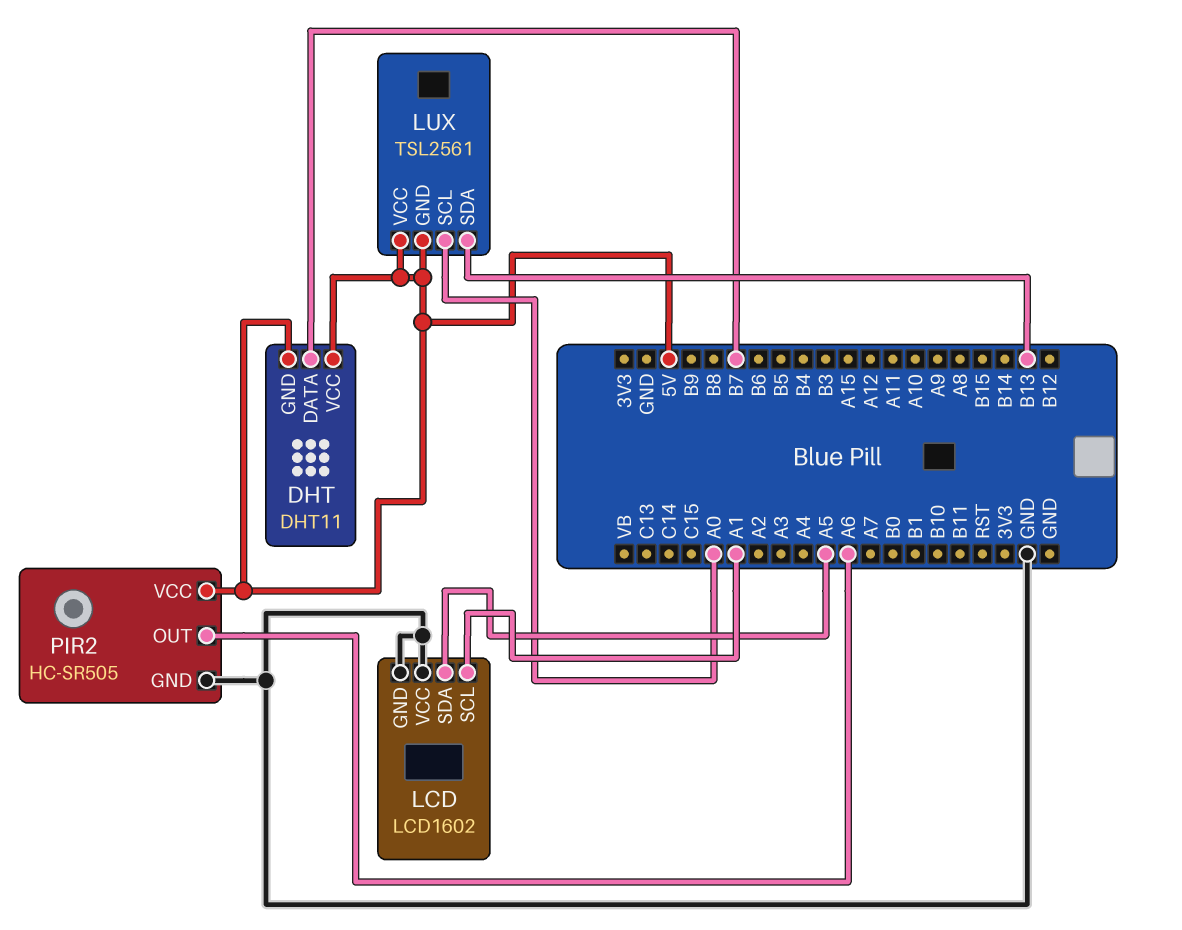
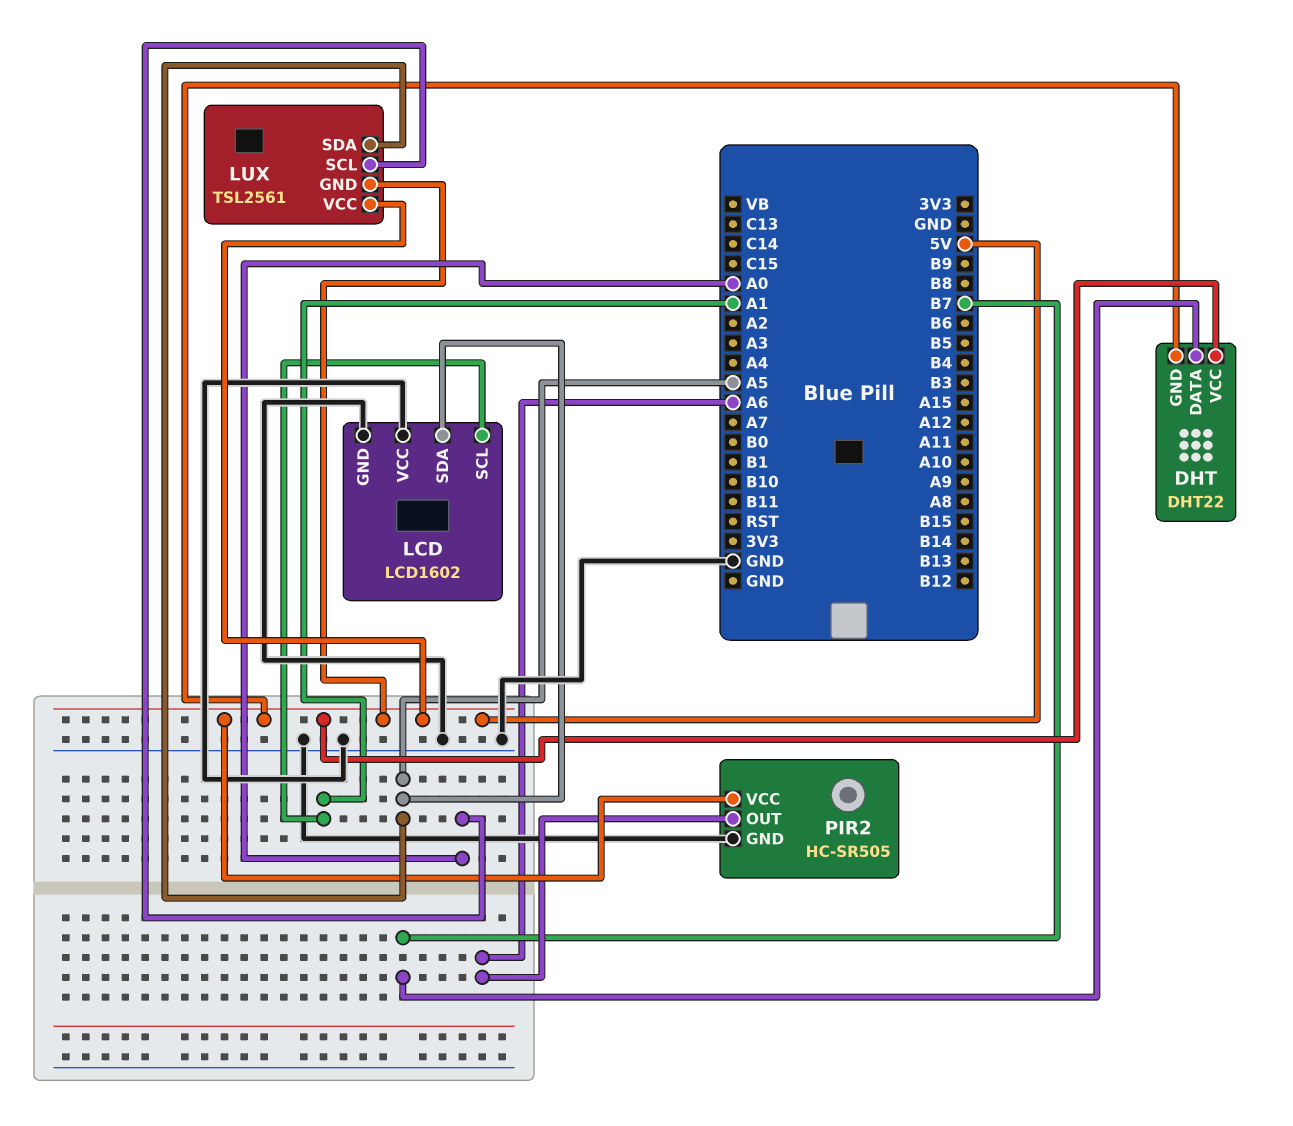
DHT: DHT11 -> DHT22
LUX pin SDA: B13 -> A5

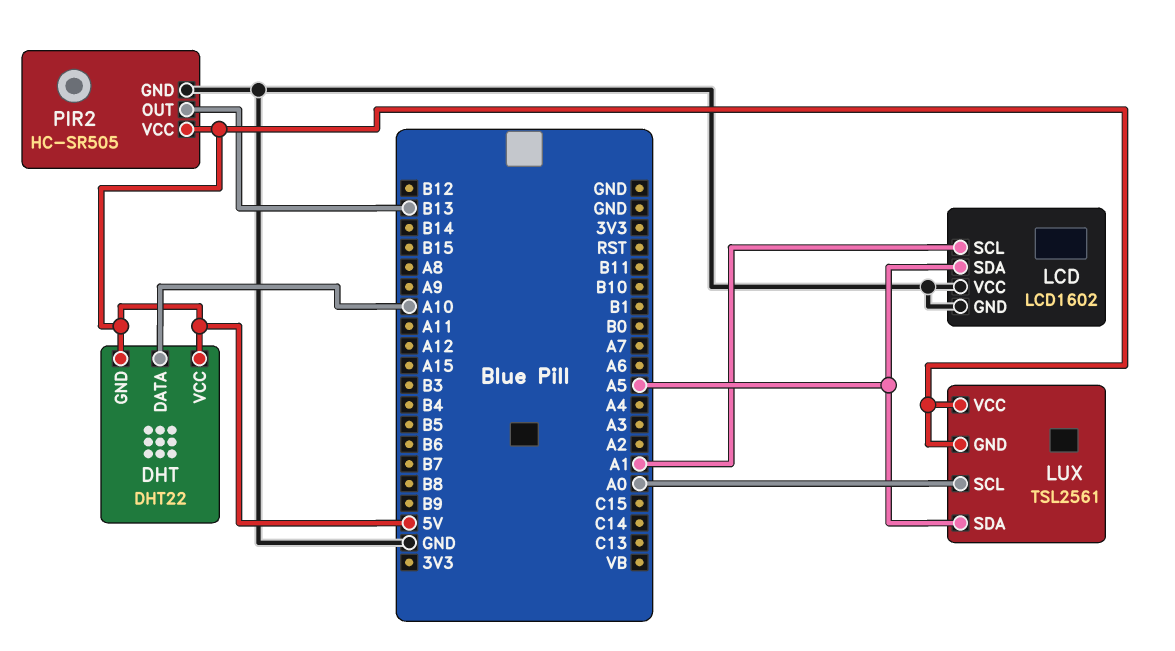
DHT pin DATA: B7 -> A10
PIR2 pin OUT: A6 -> B13

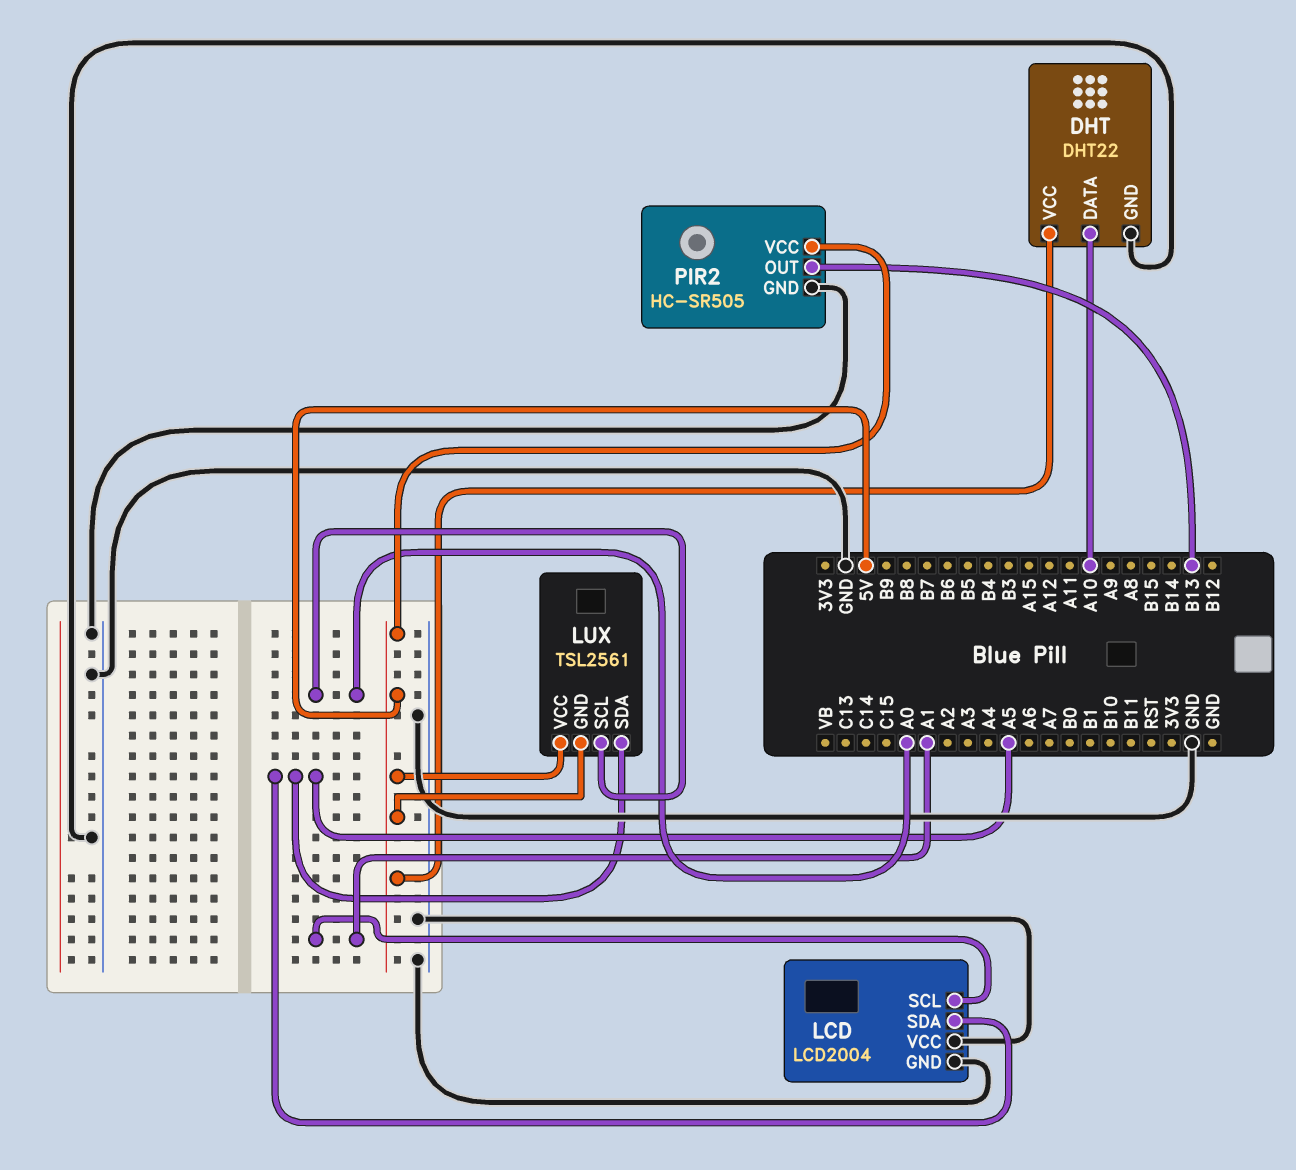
DHT pin GND: 5V -> GND
LCD: LCD1602 -> LCD2004

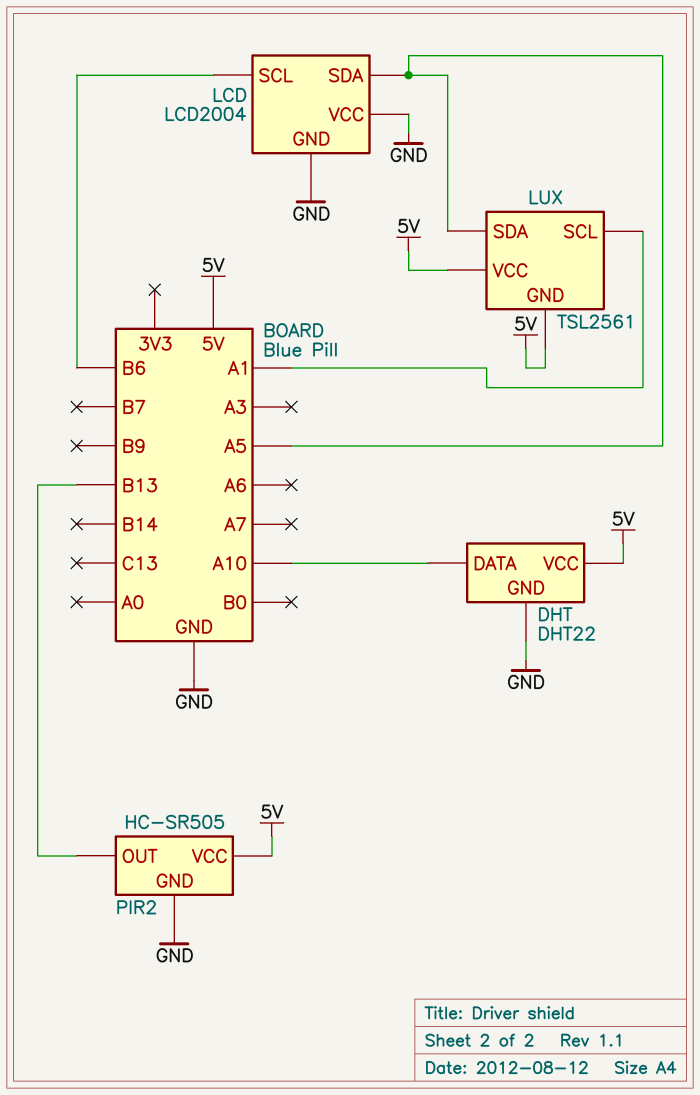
LCD pin SCL: A1 -> B6
LUX pin SCL: A0 -> A1

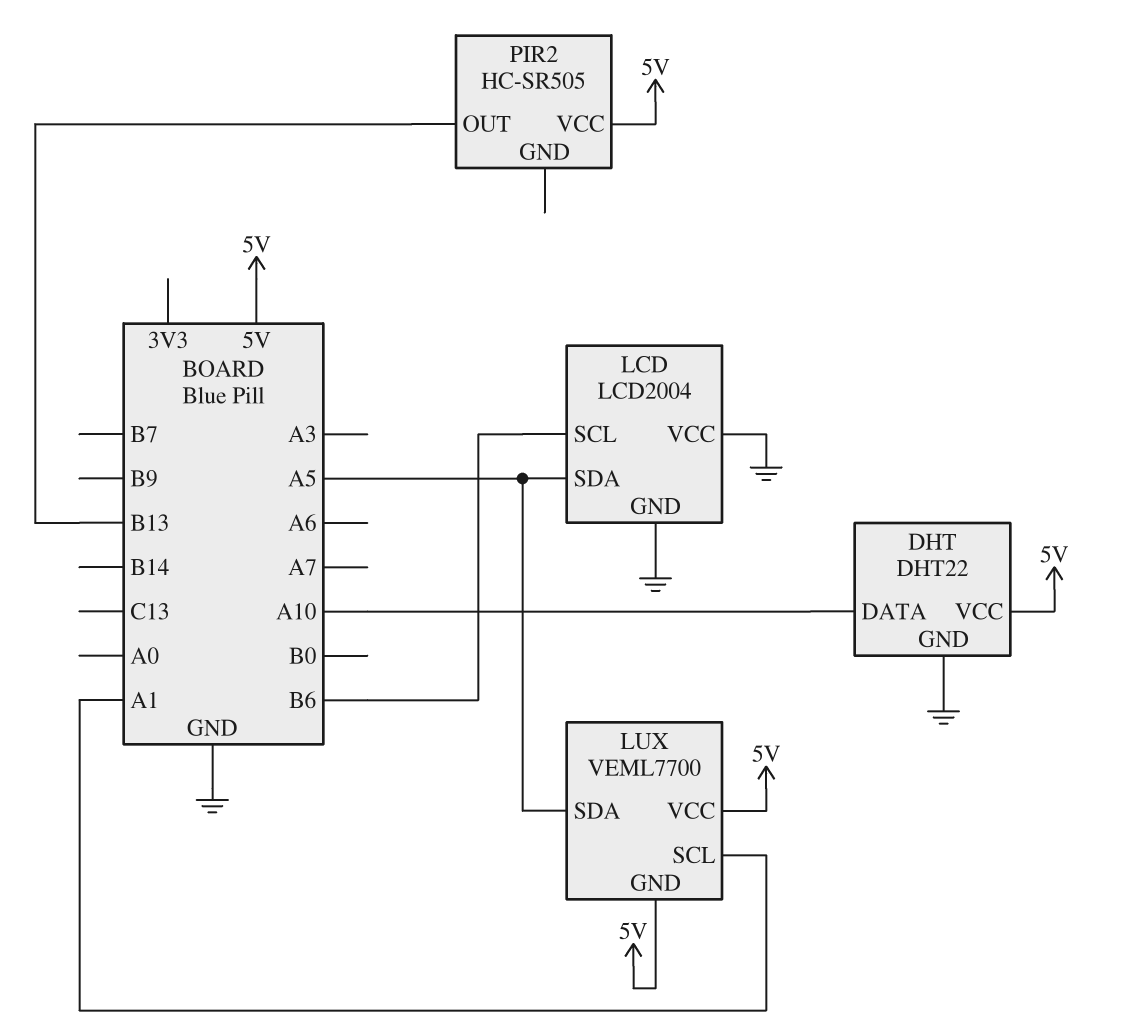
LUX: TSL2561 -> VEML7700
PIR2 pin GND: GND -> none

